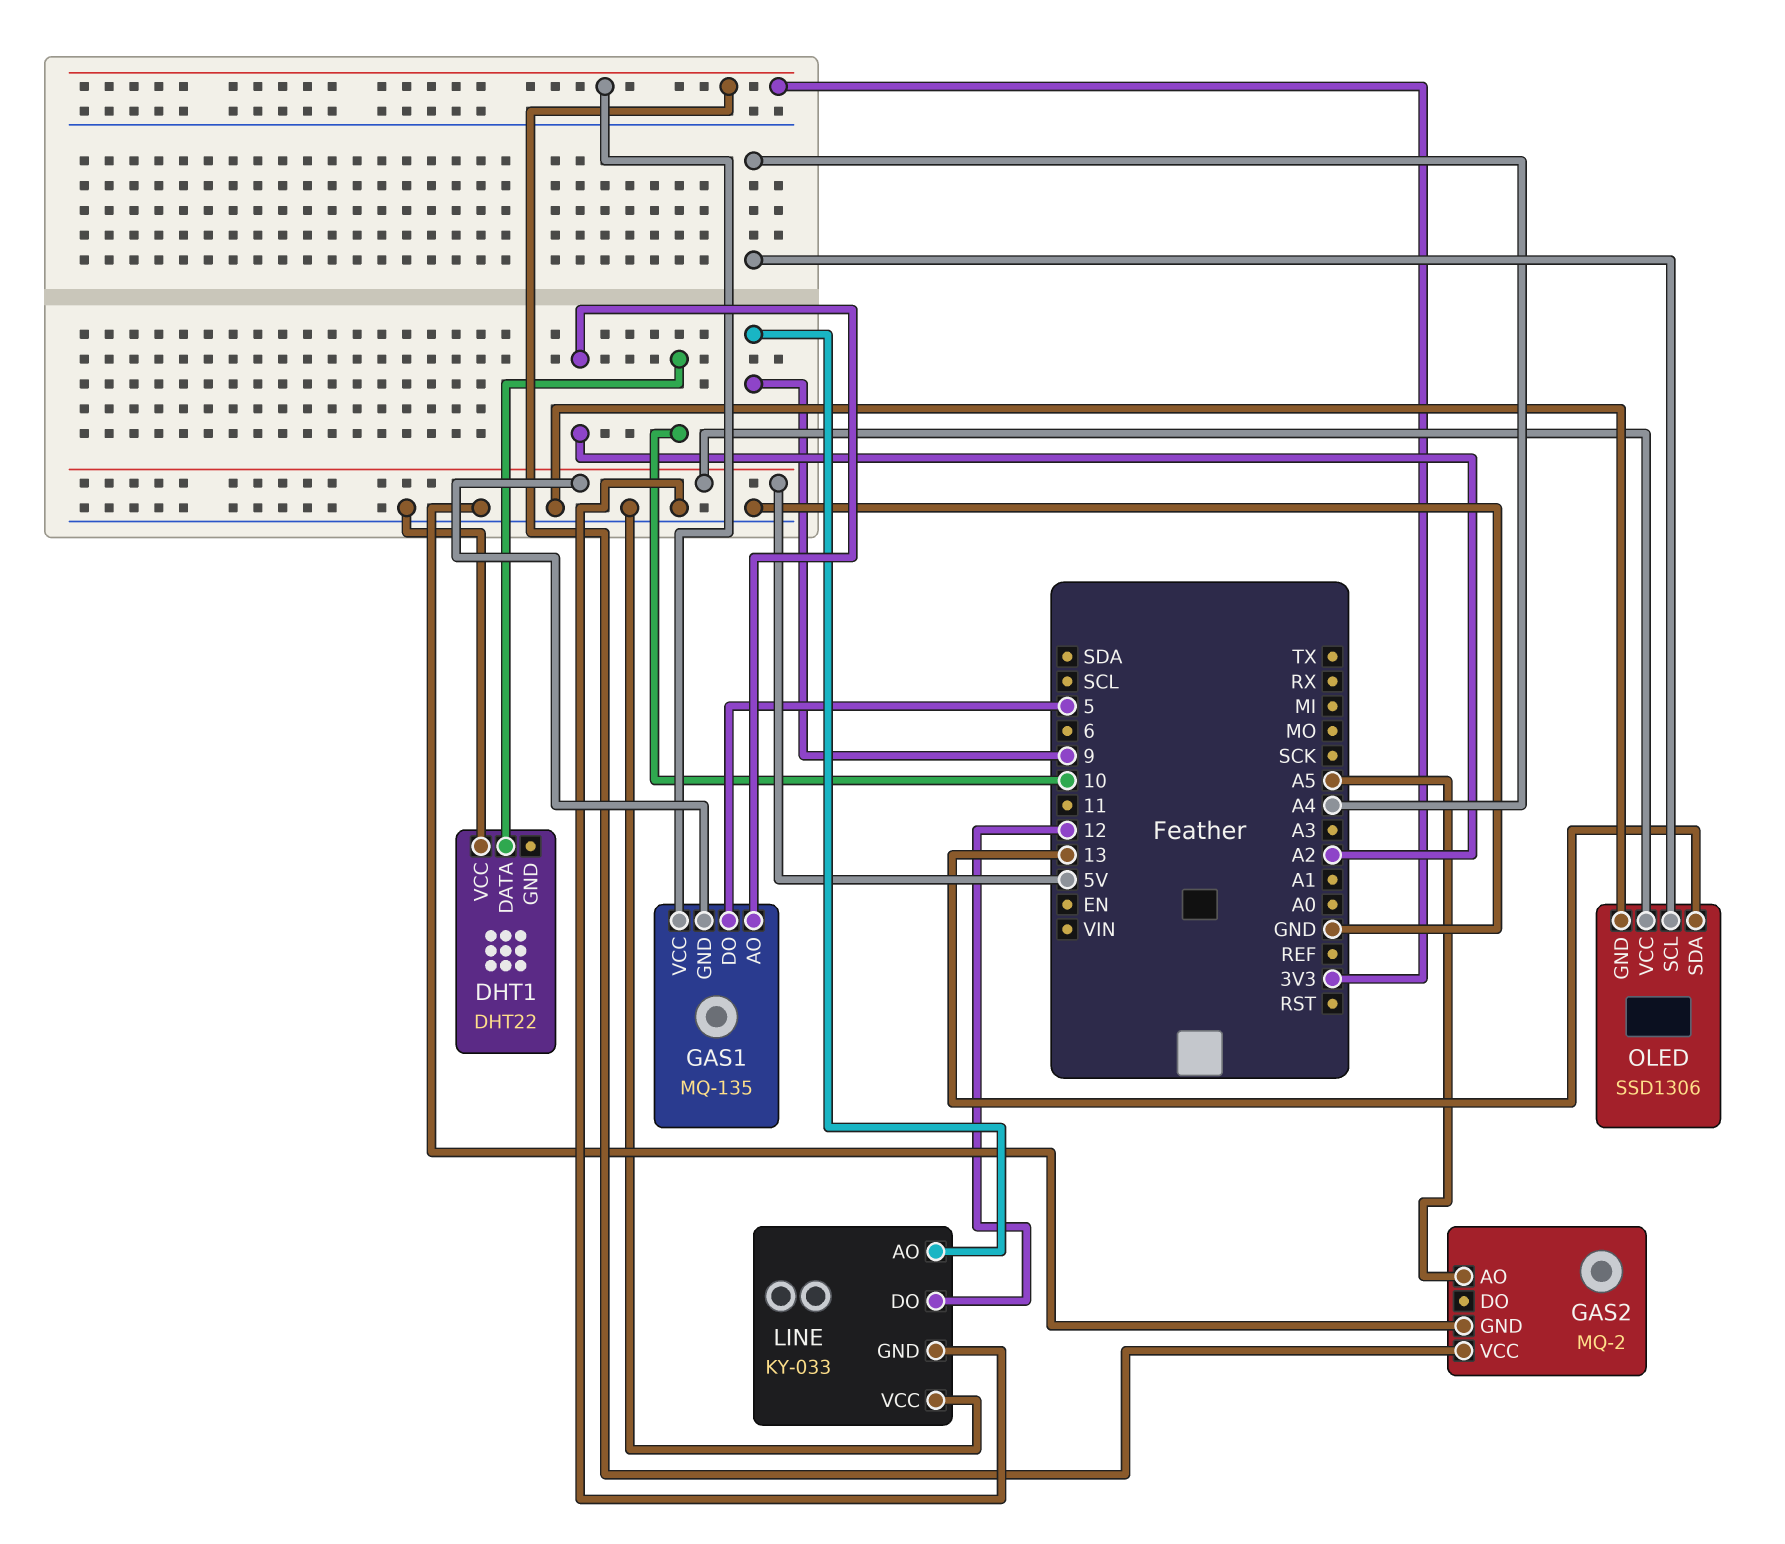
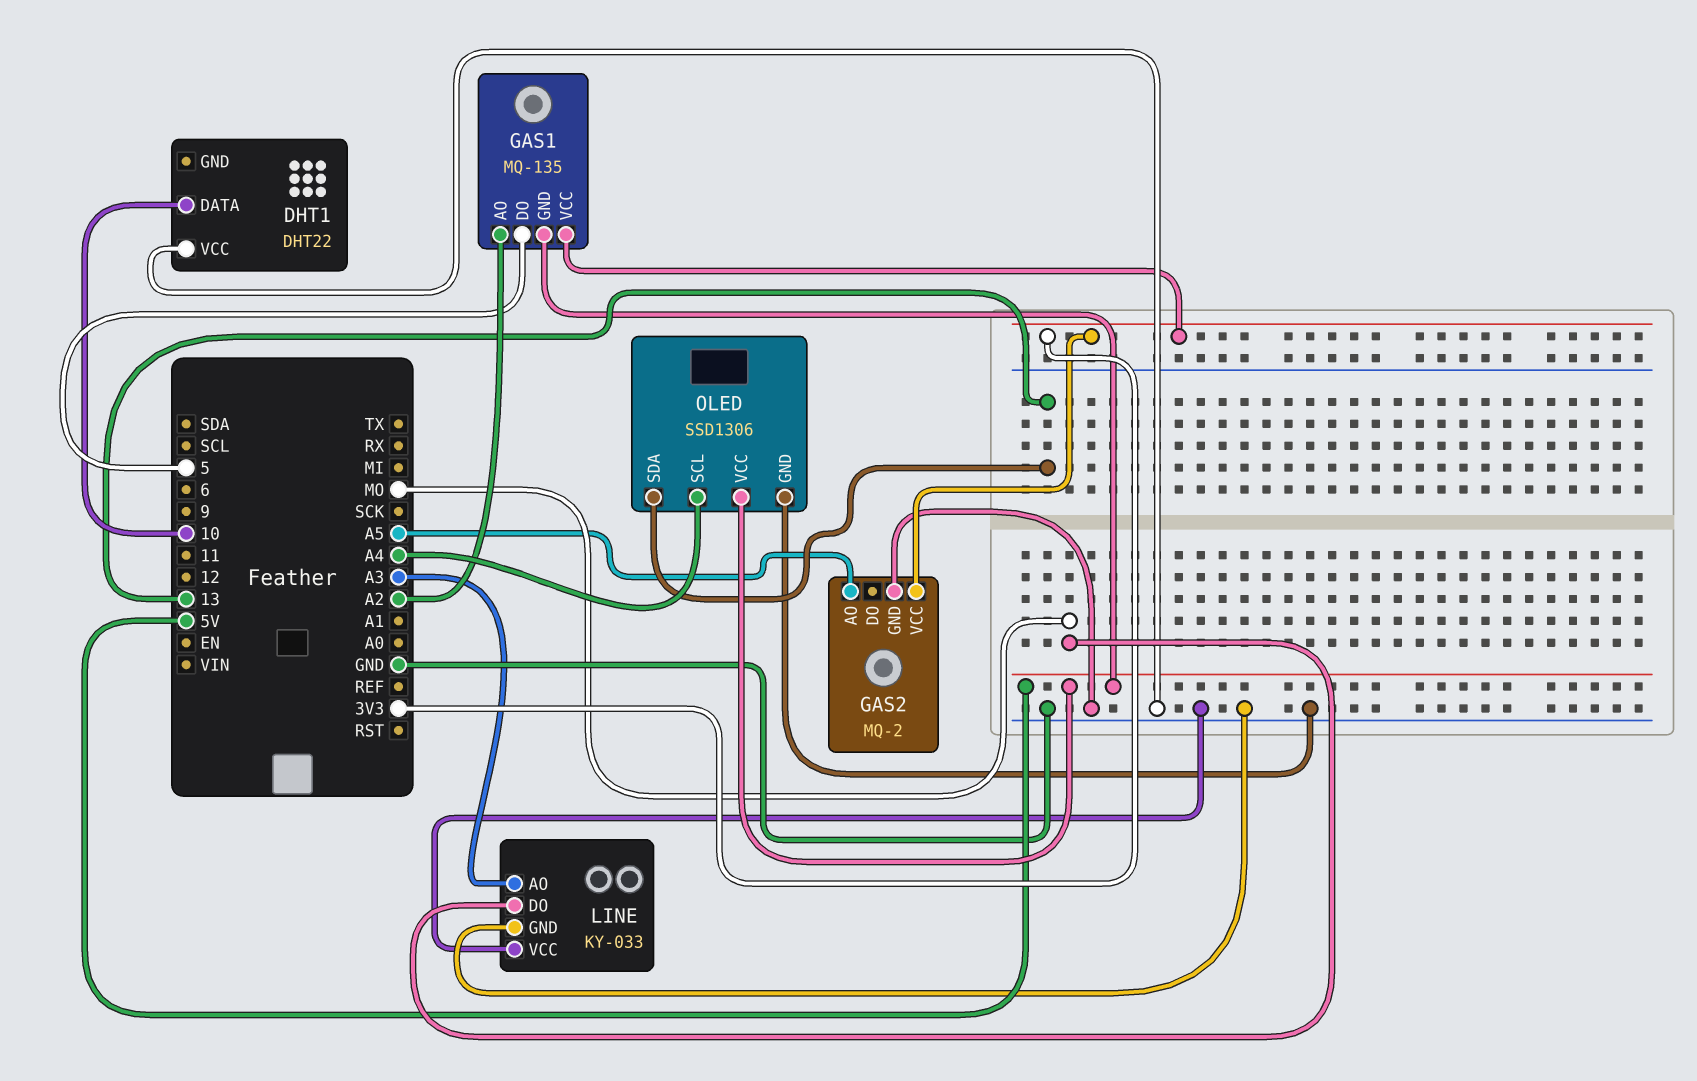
LINE pin AO: 9 -> A3
LINE pin DO: 12 -> MO

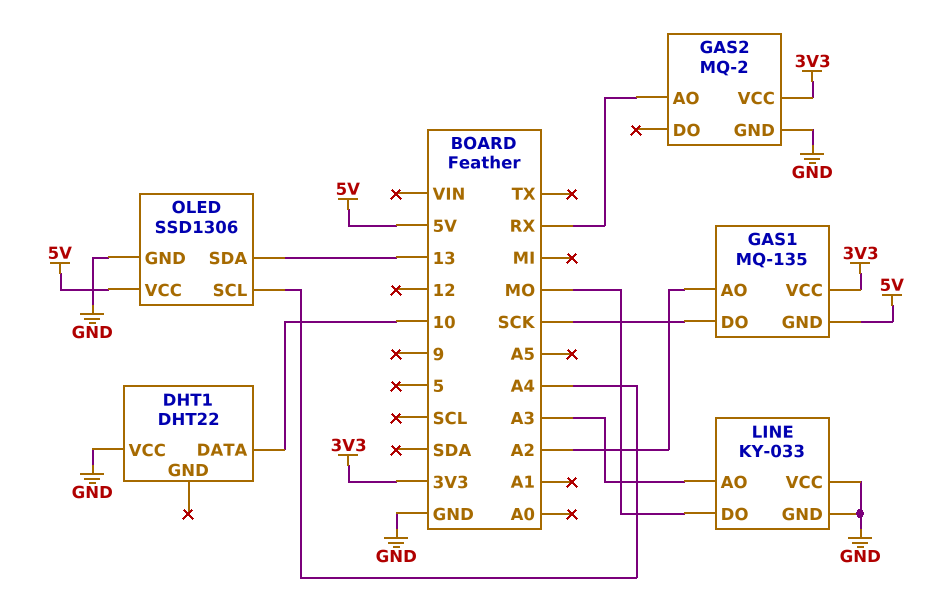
GAS1 pin DO: 5 -> SCK
GAS2 pin AO: A5 -> RX

